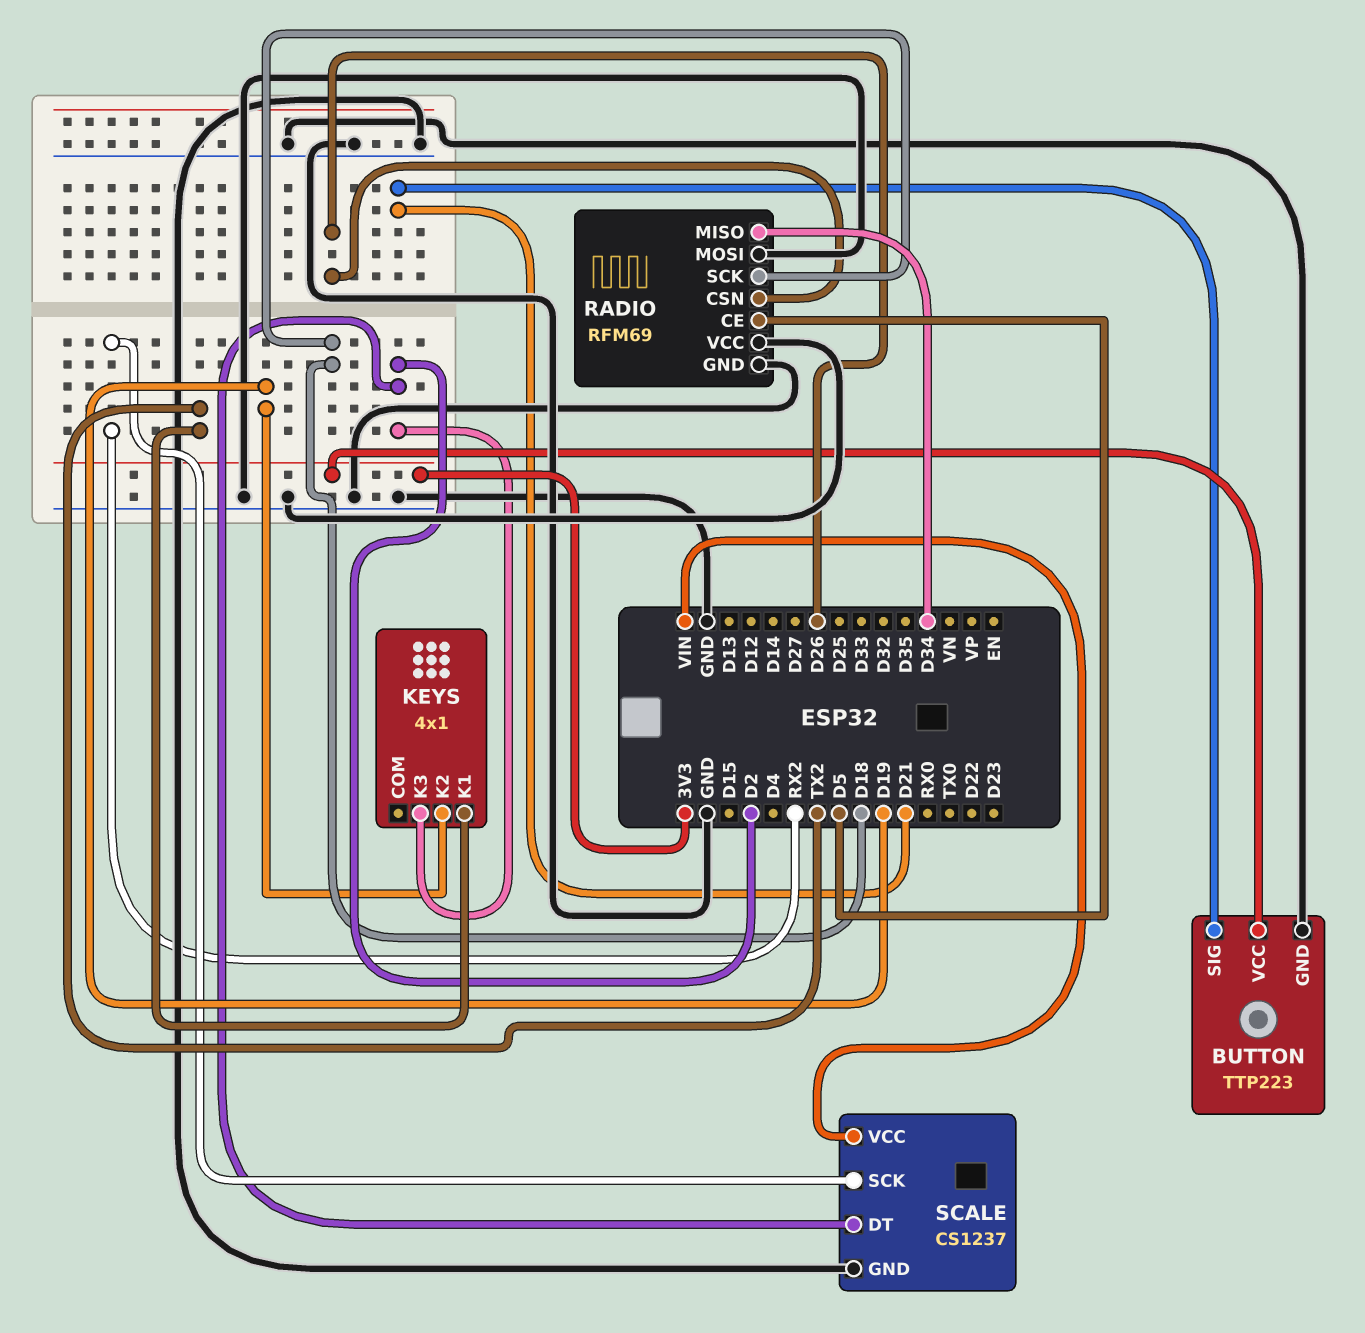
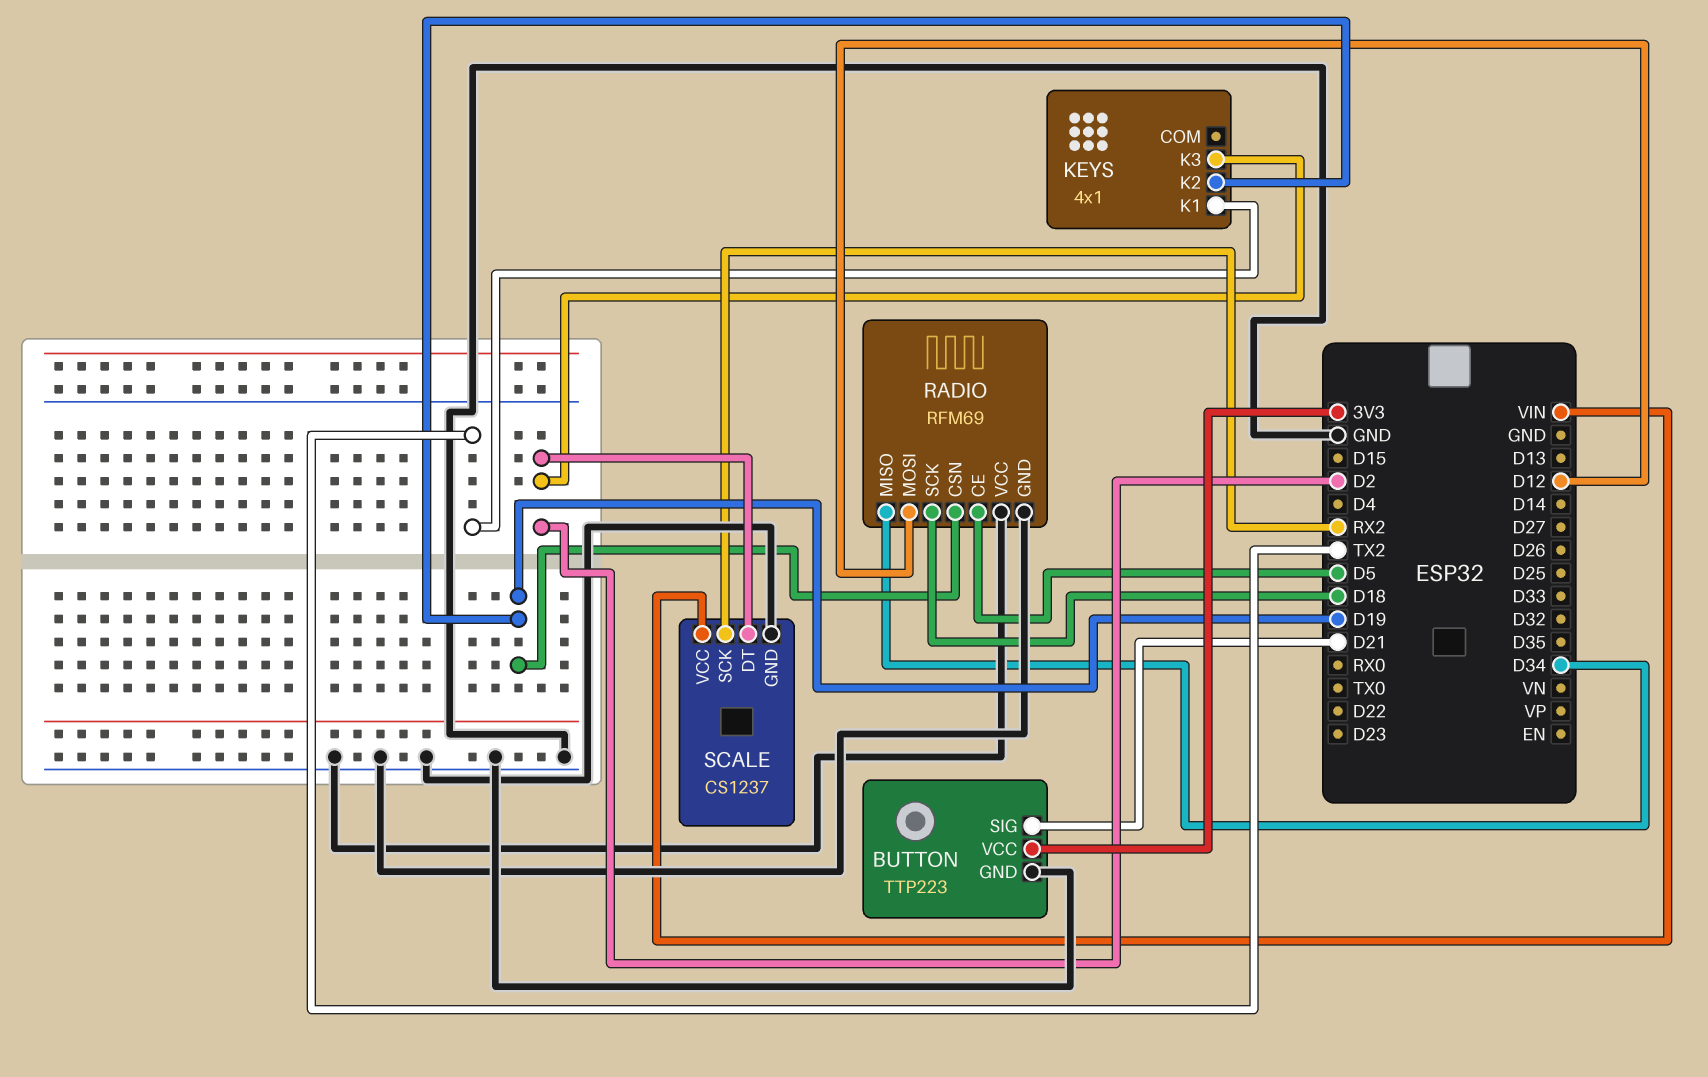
RADIO pin CSN: D26 -> D19
RADIO pin MOSI: GND -> D12

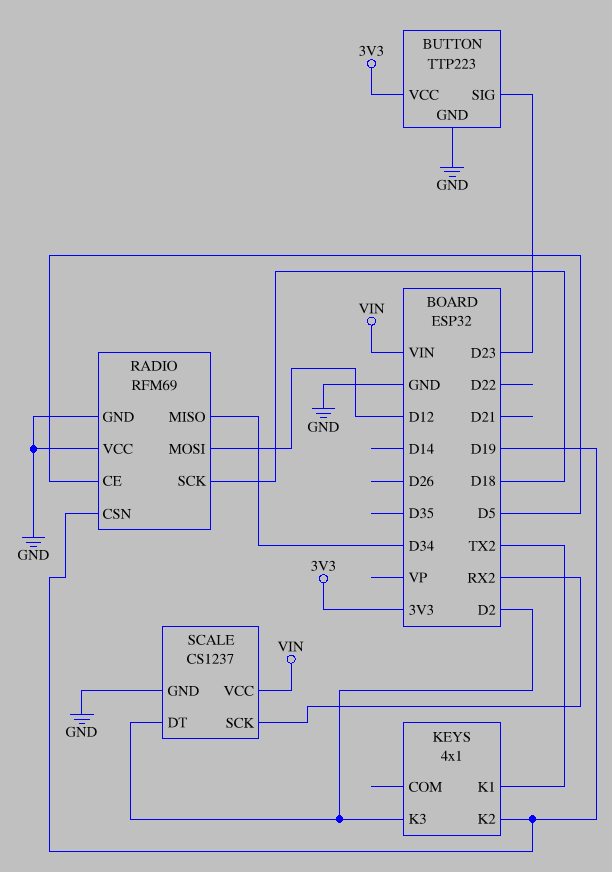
BUTTON pin SIG: D21 -> D23

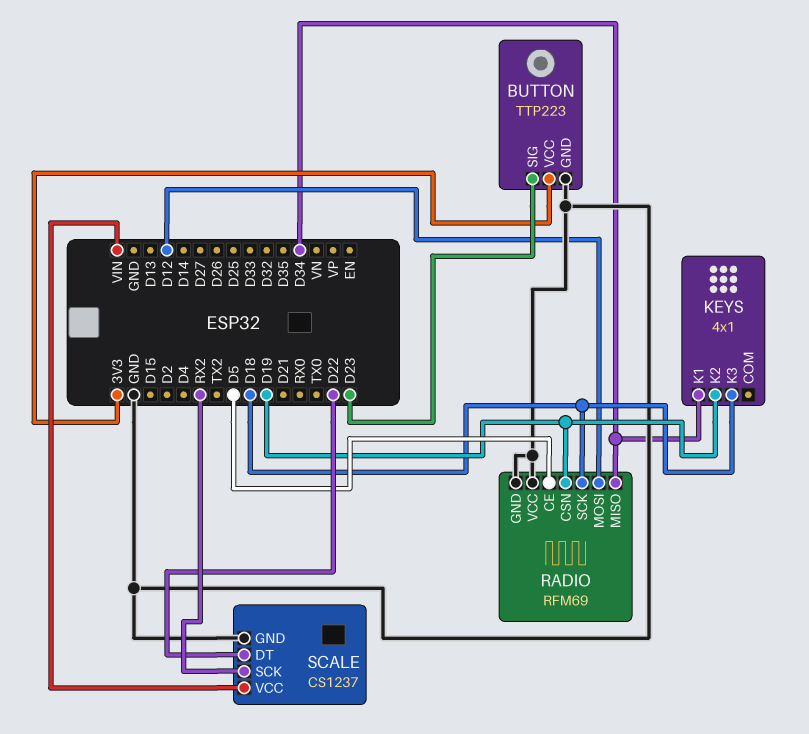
KEYS pin K1: TX2 -> D34
KEYS pin K3: D2 -> D18
SCALE pin DT: D2 -> D22

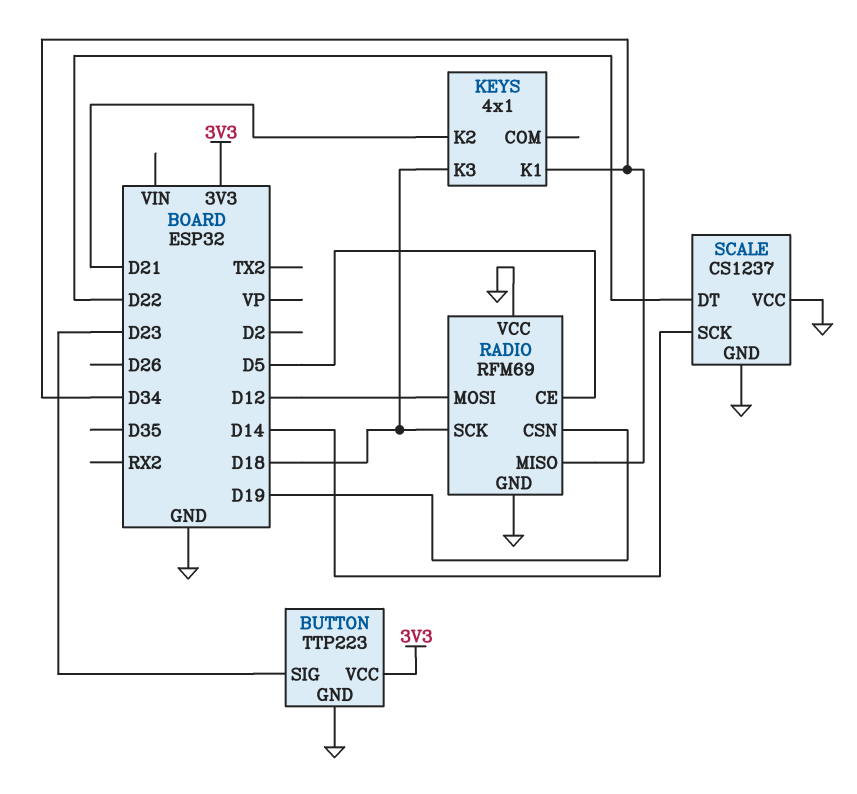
KEYS pin K2: D19 -> D21
SCALE pin SCK: RX2 -> D14
SCALE pin VCC: VIN -> GND

